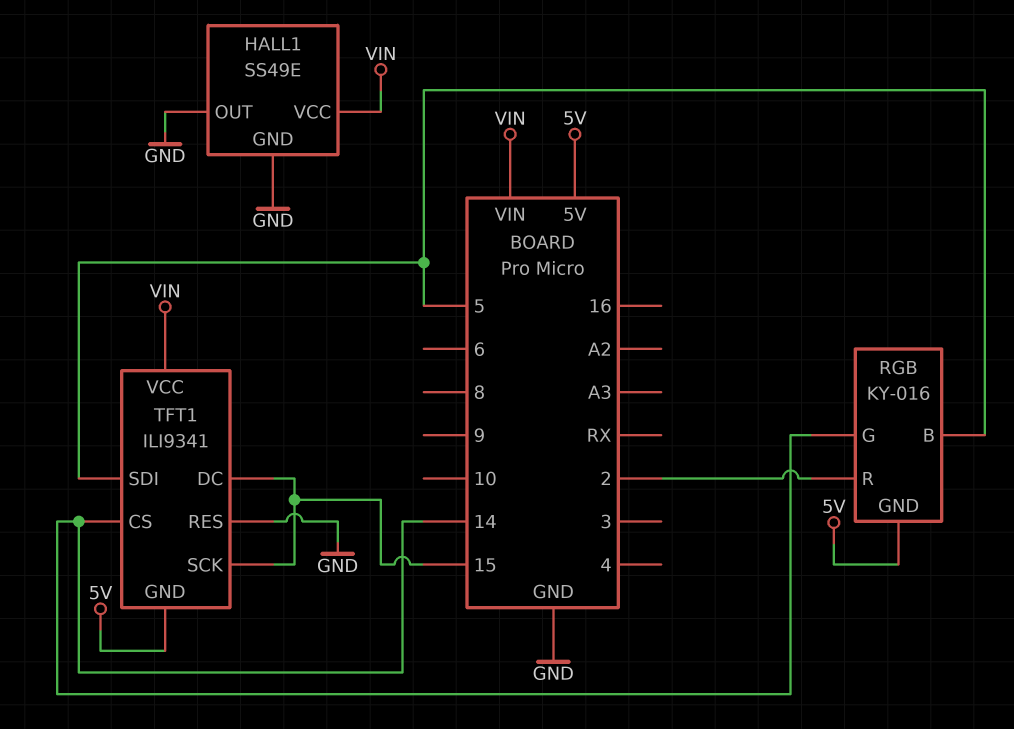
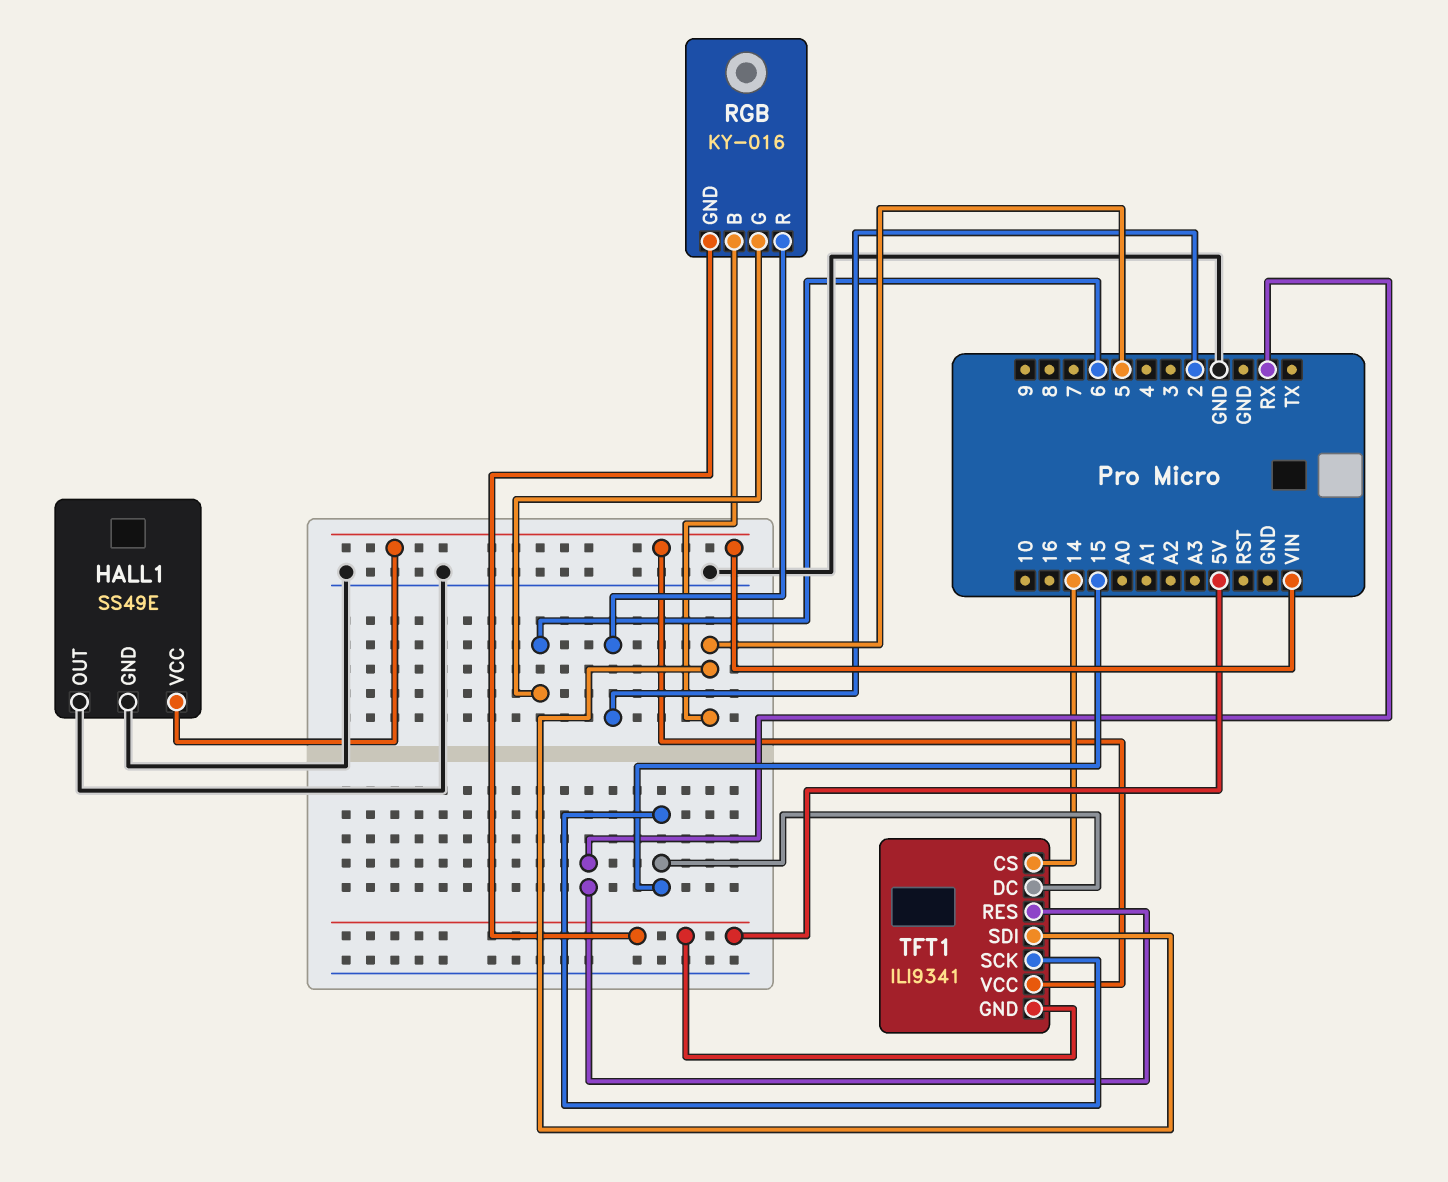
RGB pin G: 14 -> 6
TFT1 pin RES: GND -> RX

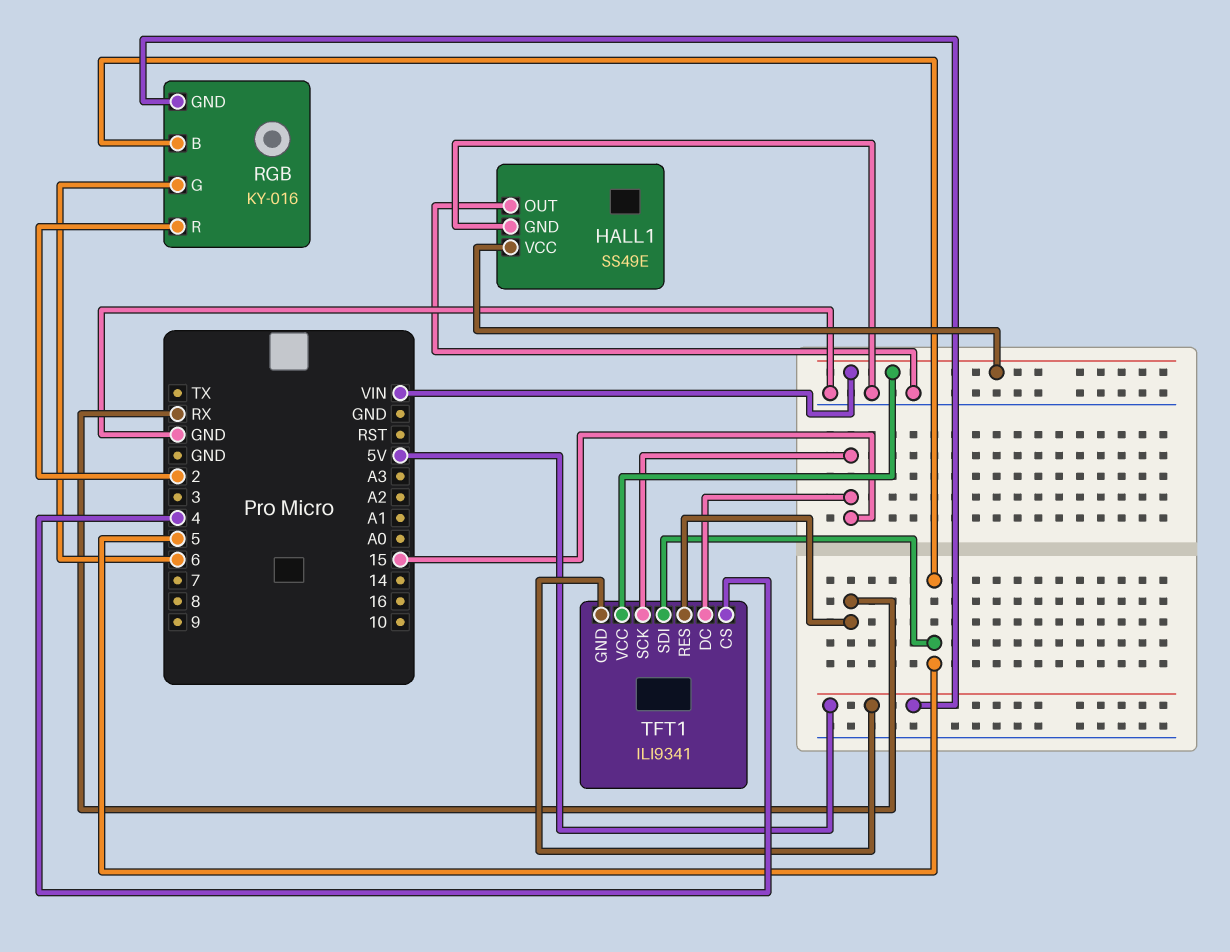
TFT1 pin CS: 14 -> 4

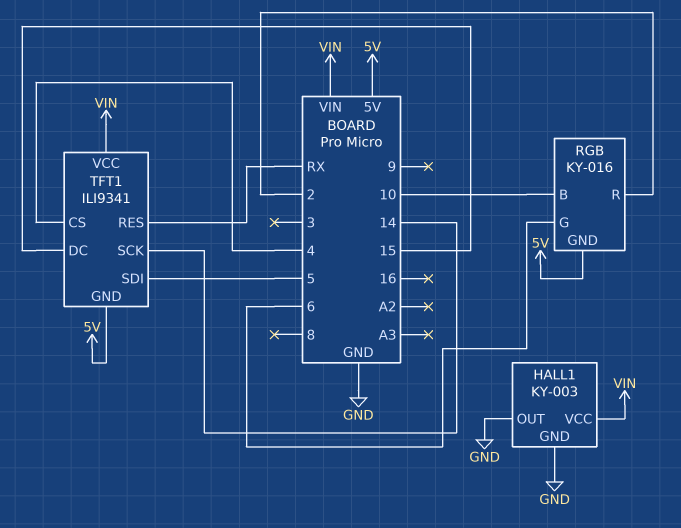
HALL1: SS49E -> KY-003
RGB pin B: 5 -> 10
TFT1 pin SCK: 15 -> 14

